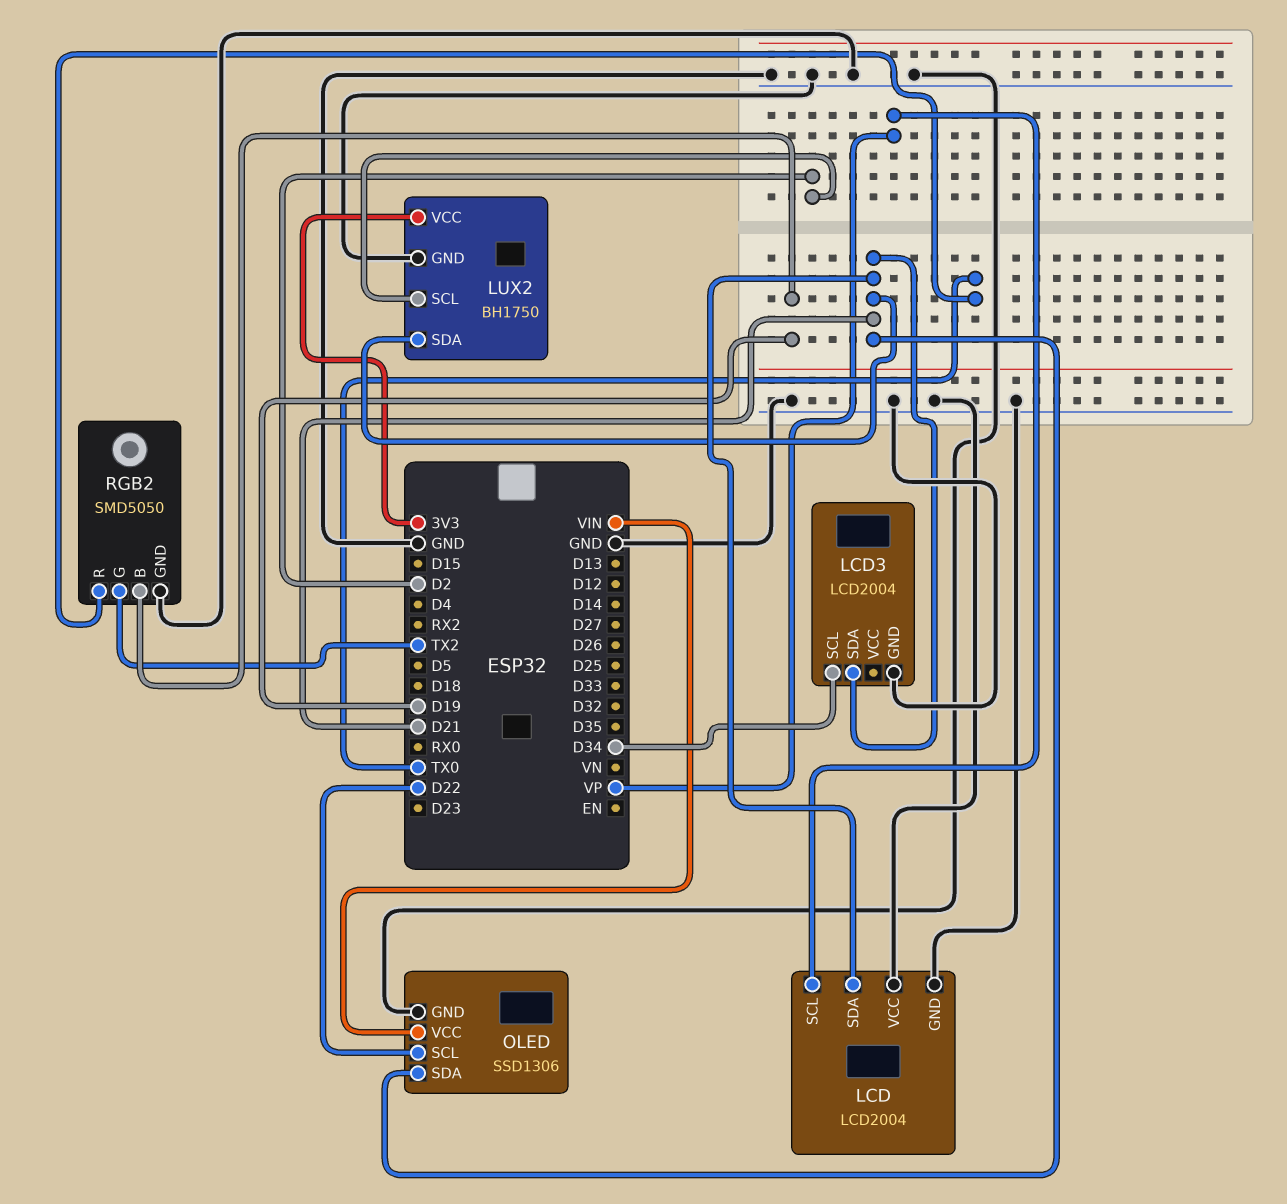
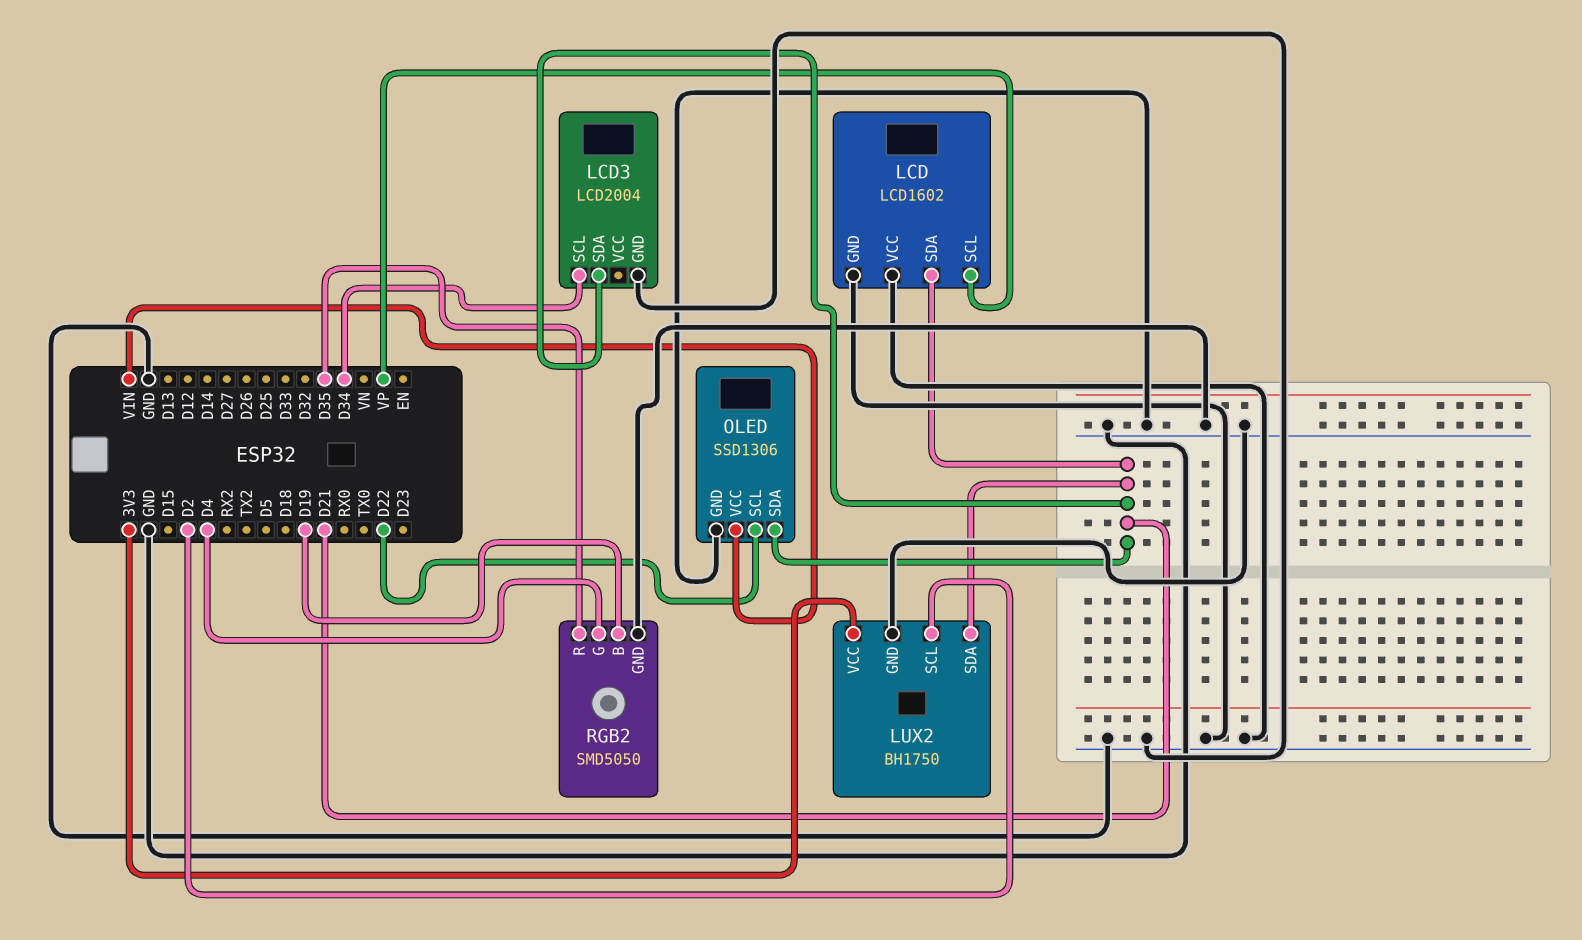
LCD: LCD2004 -> LCD1602
RGB2 pin G: TX2 -> D4
RGB2 pin R: TX0 -> D35

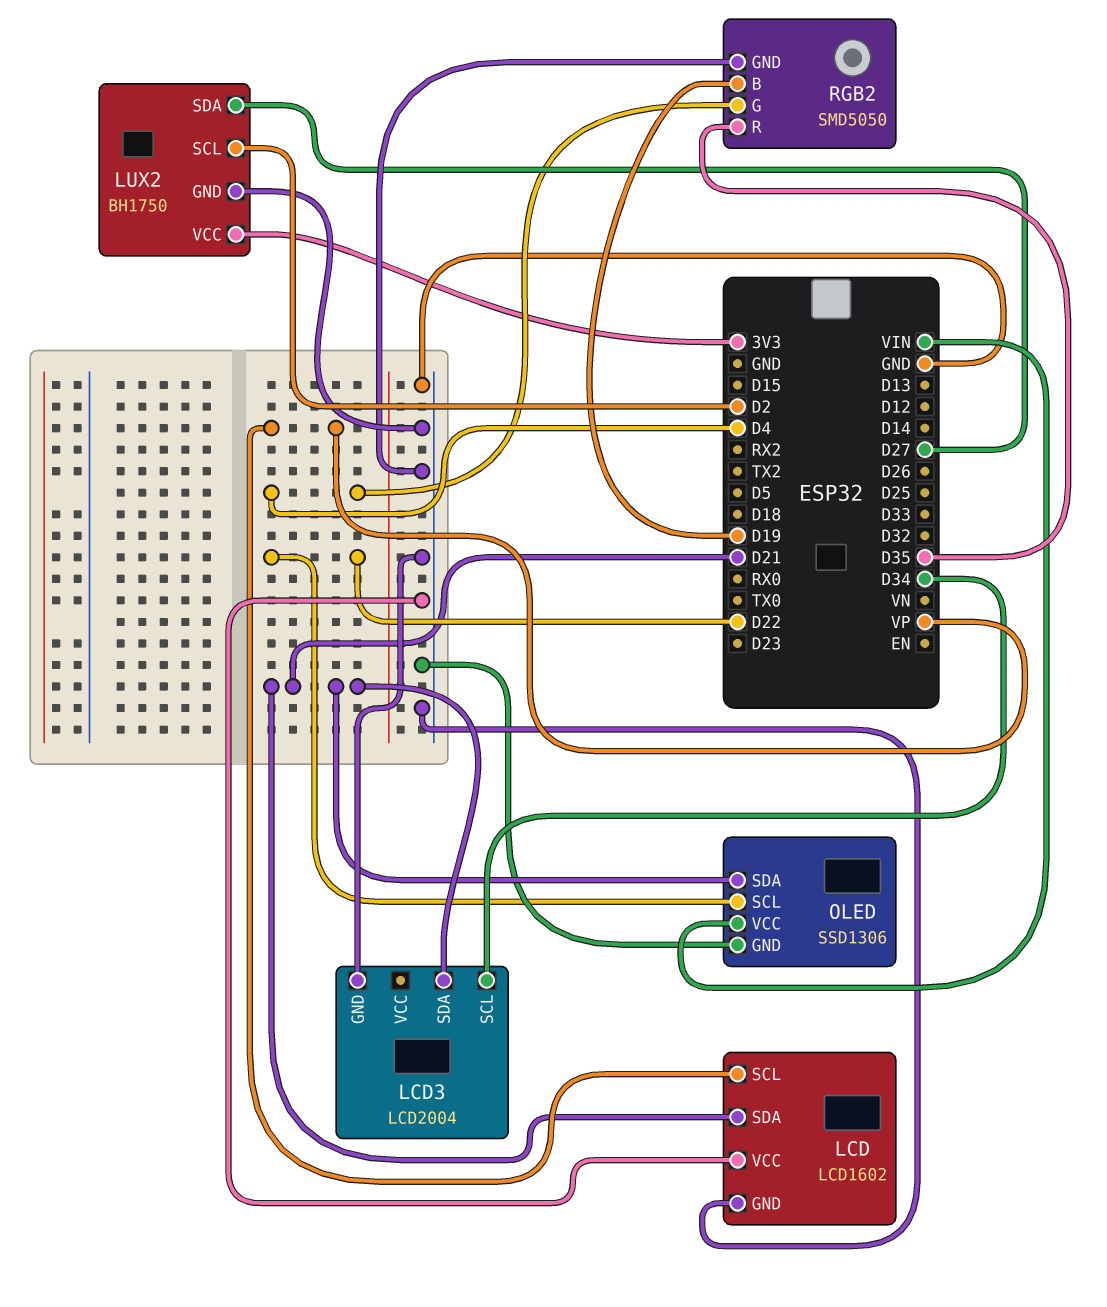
LUX2 pin SDA: D21 -> D27

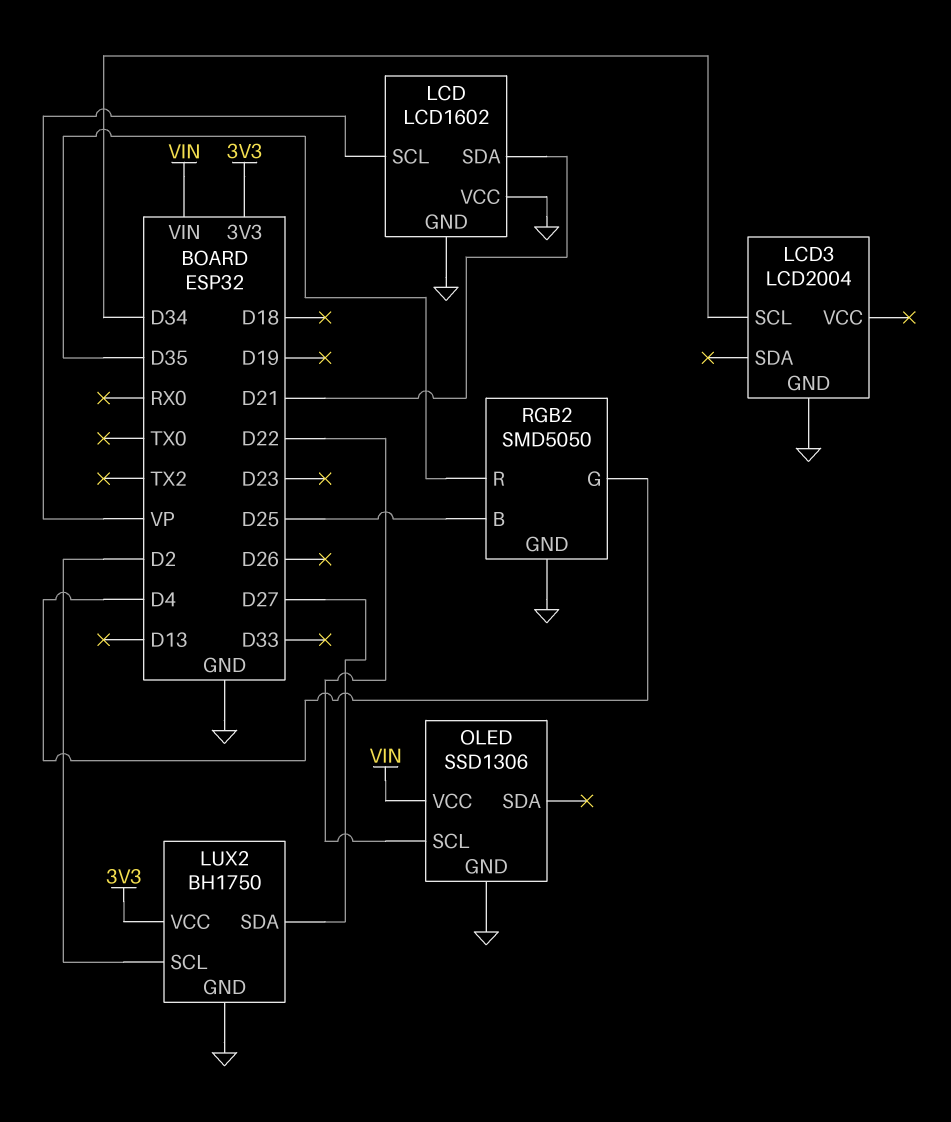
LCD3 pin SDA: D21 -> none
OLED pin SDA: D21 -> none
RGB2 pin B: D19 -> D25

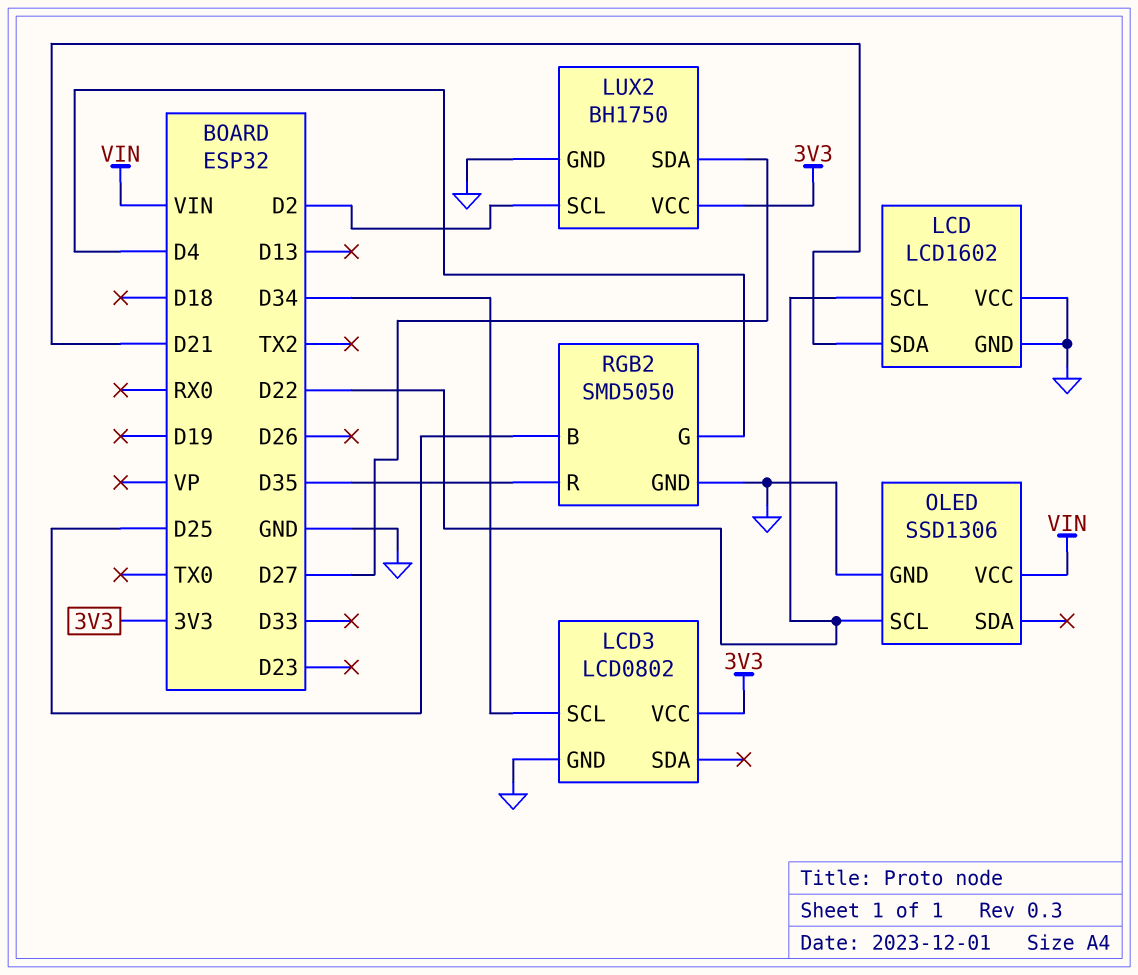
LCD pin SCL: VP -> D22
LCD3: LCD2004 -> LCD0802
LCD3 pin VCC: none -> 3V3

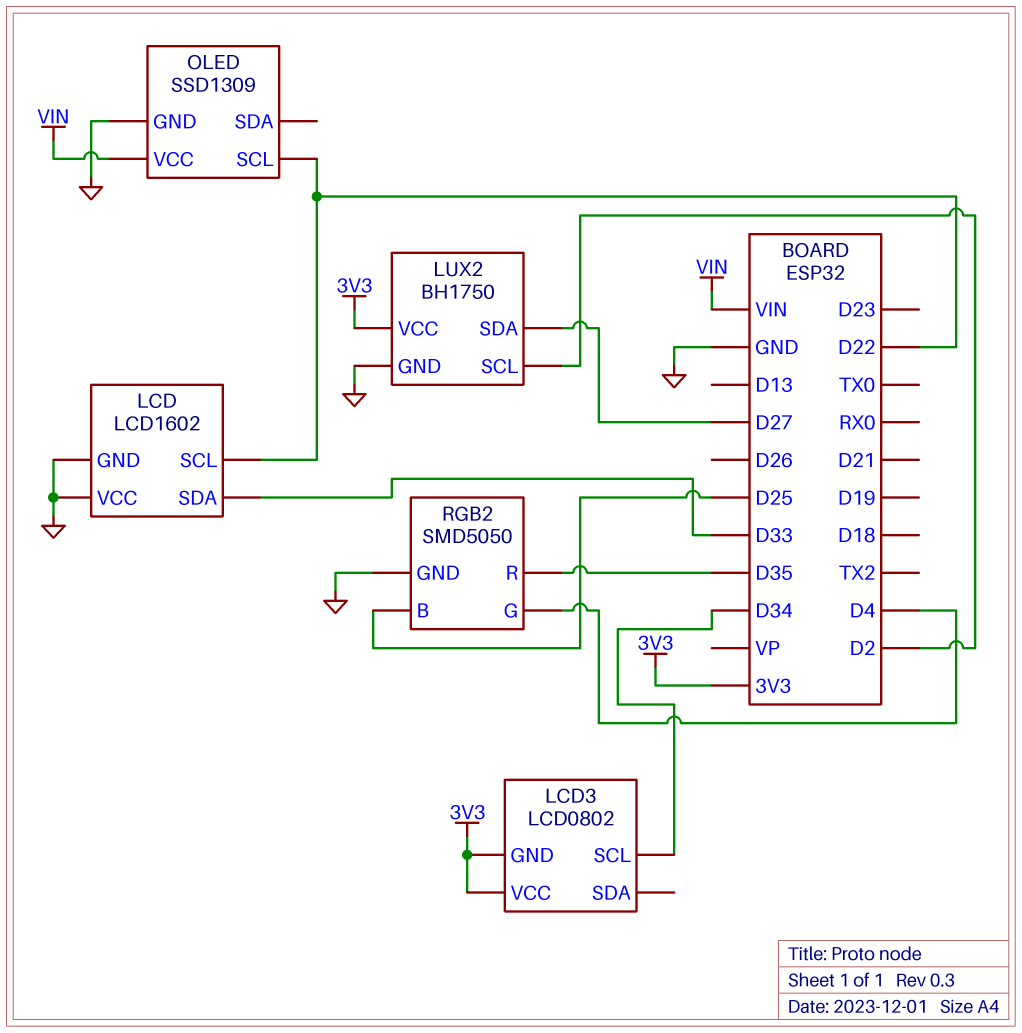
LCD pin SDA: D21 -> D33
LCD3 pin GND: GND -> 3V3
OLED: SSD1306 -> SSD1309

